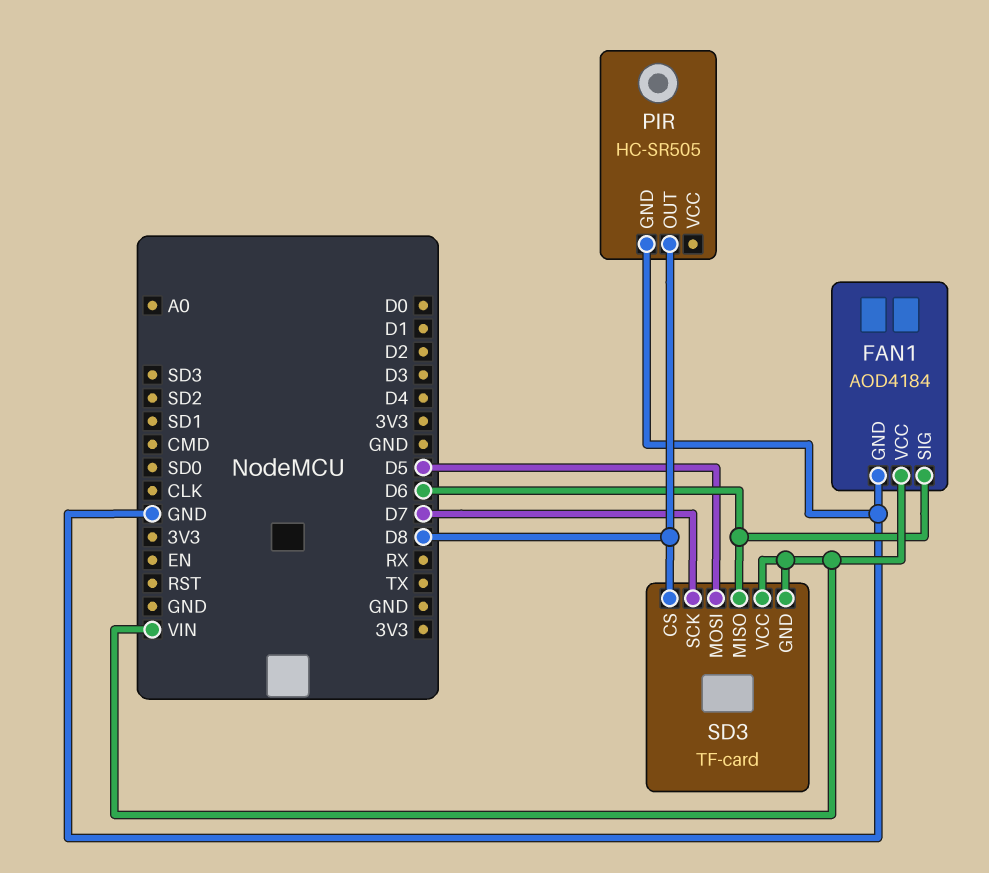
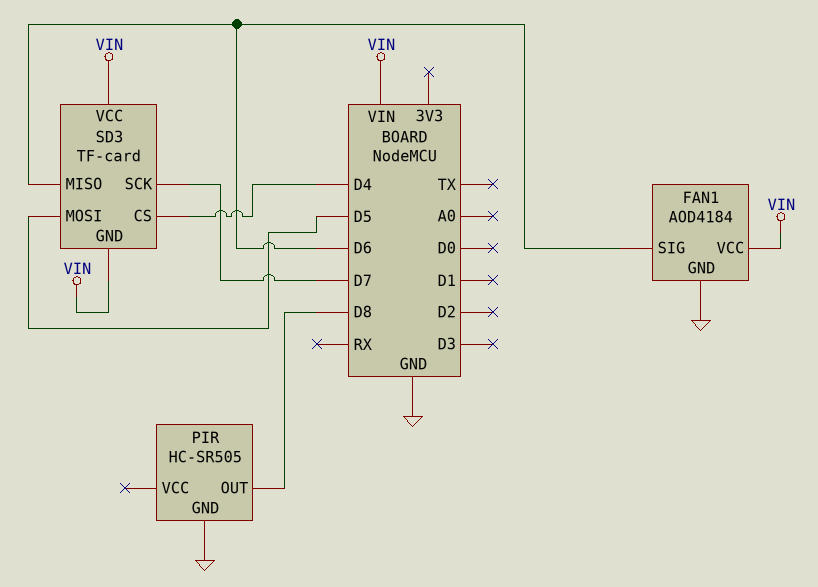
SD3 pin CS: D8 -> D4

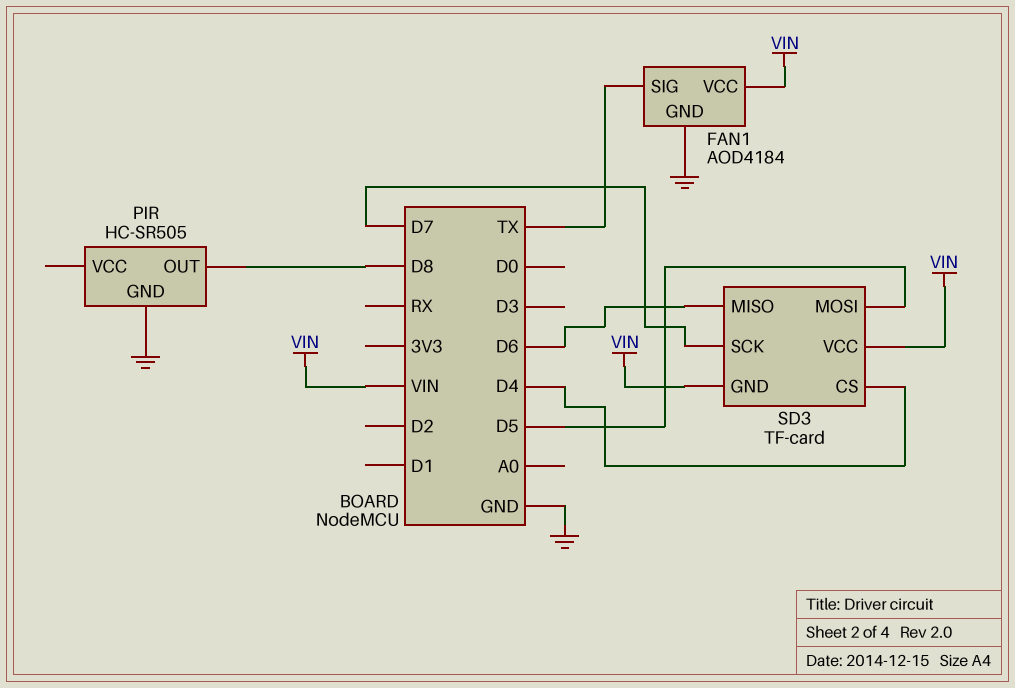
FAN1 pin SIG: D6 -> TX

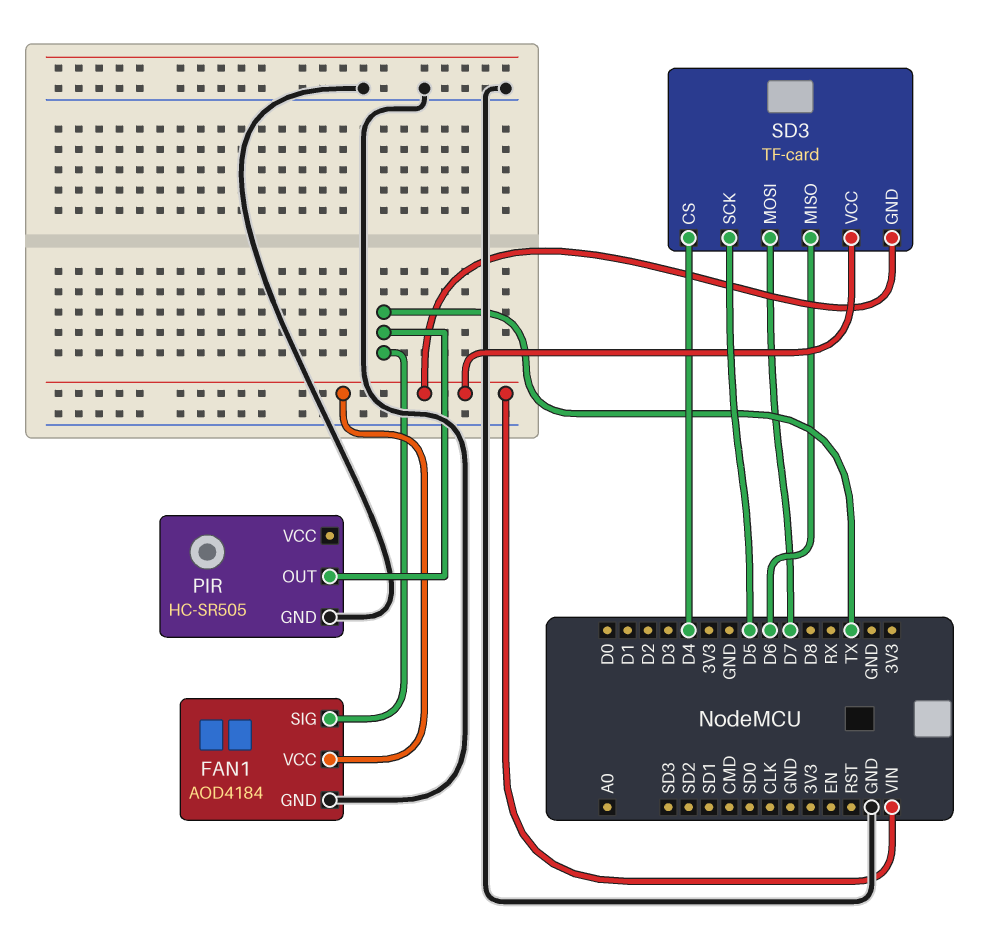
PIR pin OUT: D8 -> TX
SD3 pin MOSI: D5 -> D7
SD3 pin SCK: D7 -> D5

